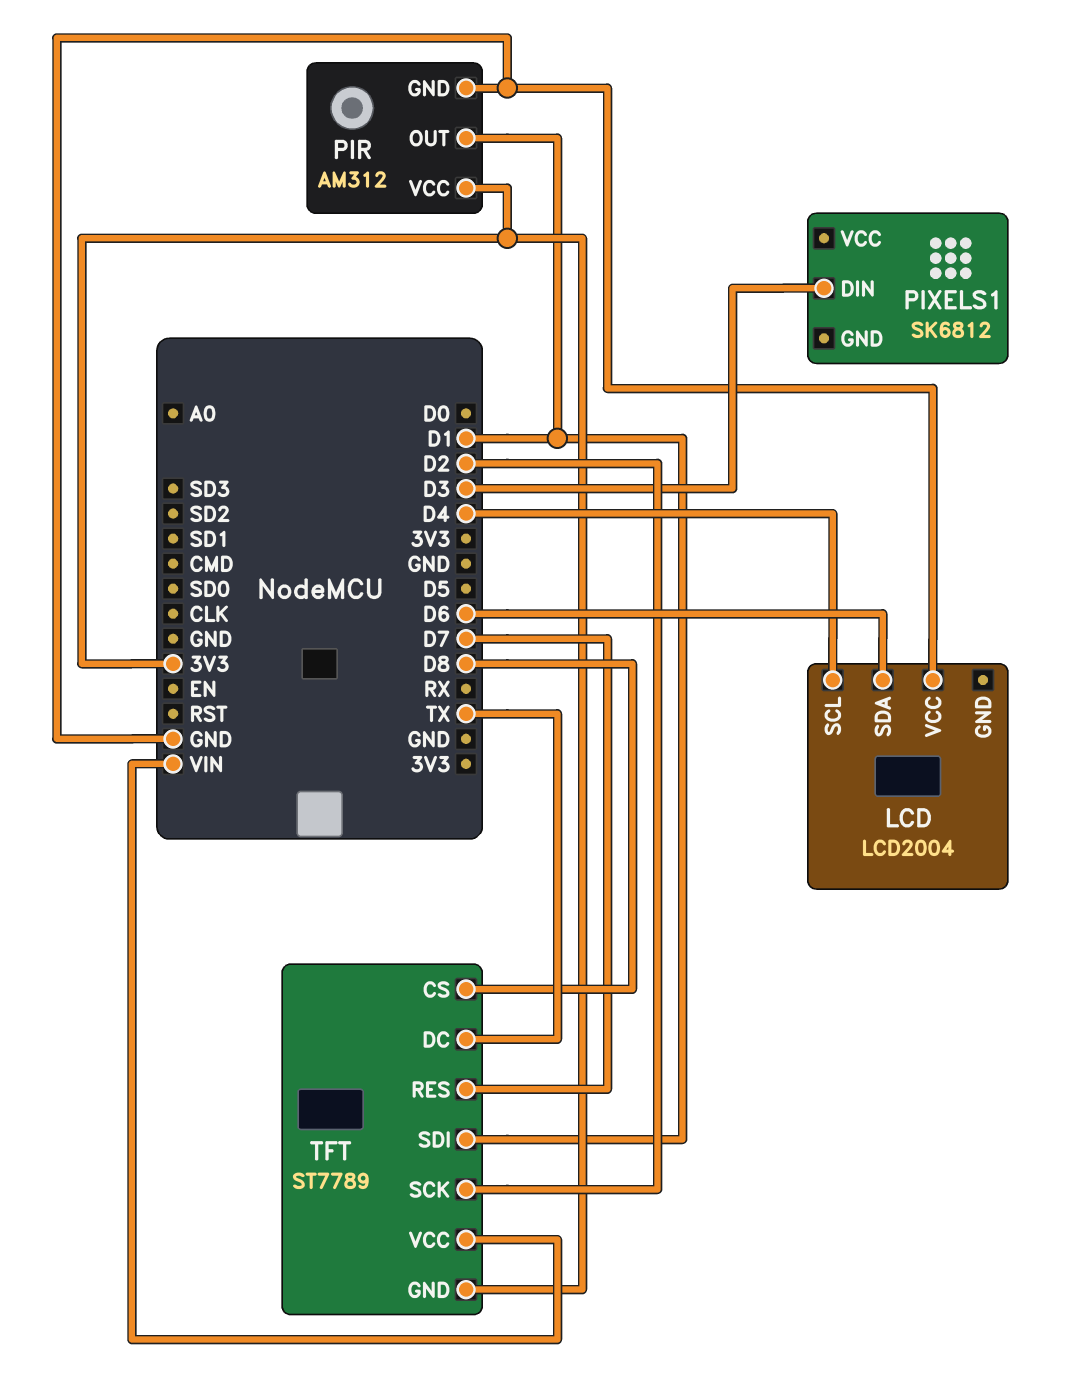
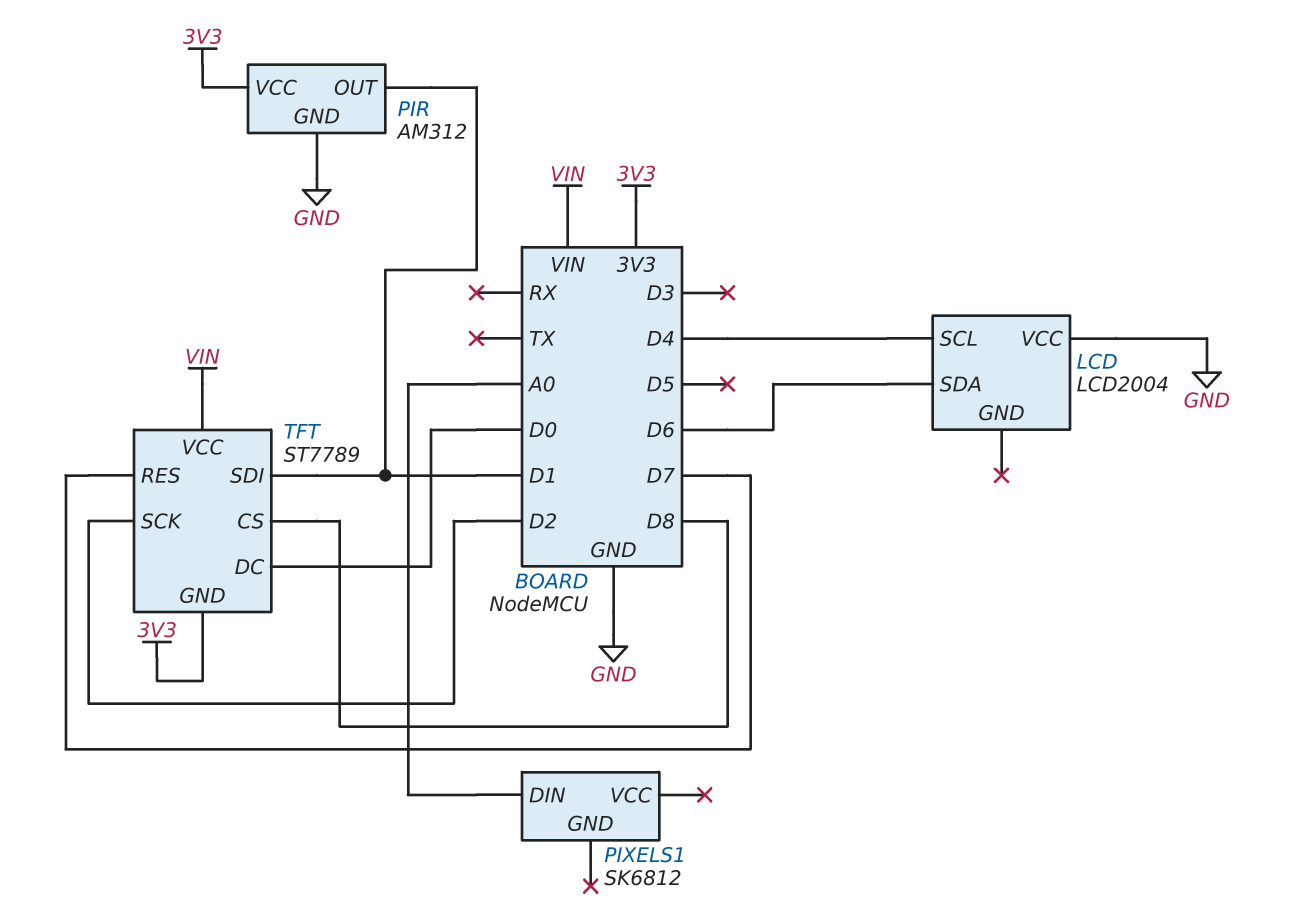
PIXELS1 pin DIN: D3 -> A0
TFT pin DC: TX -> D0

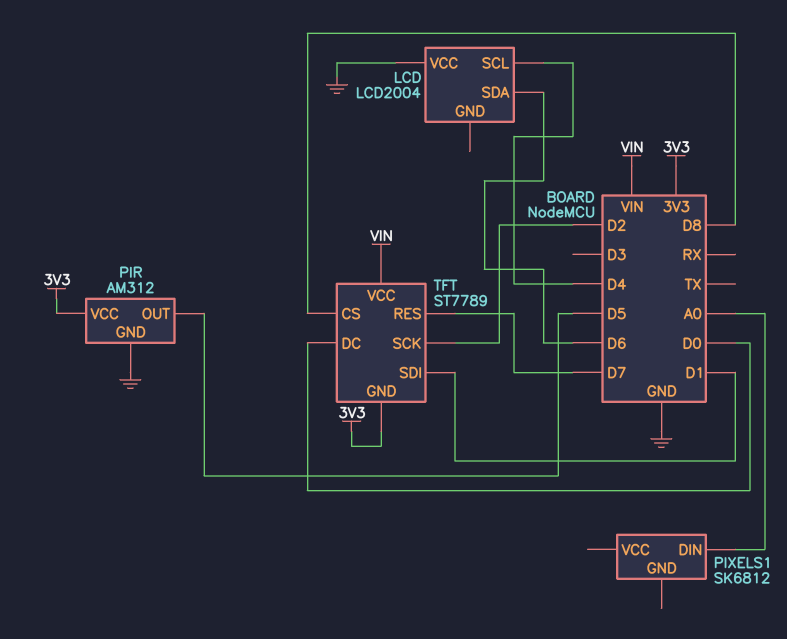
PIR pin OUT: D1 -> D5

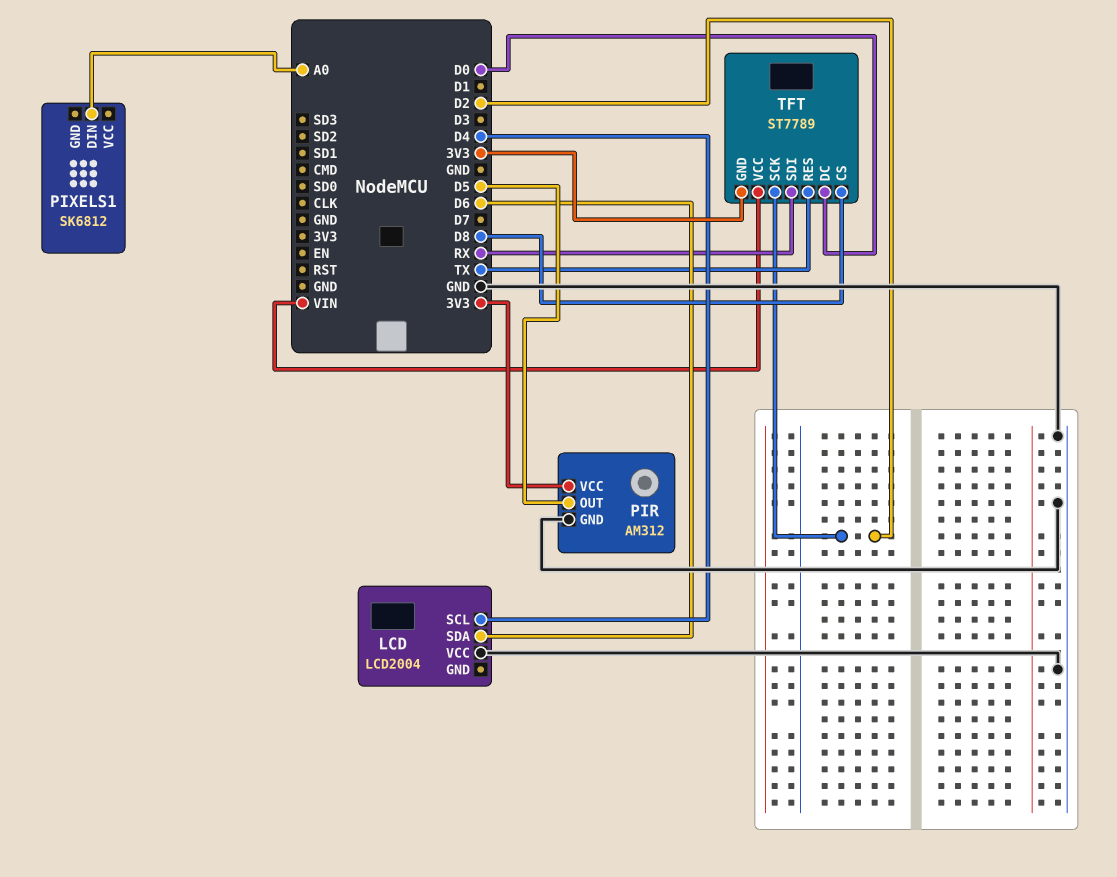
TFT pin RES: D7 -> TX
TFT pin SDI: D1 -> RX

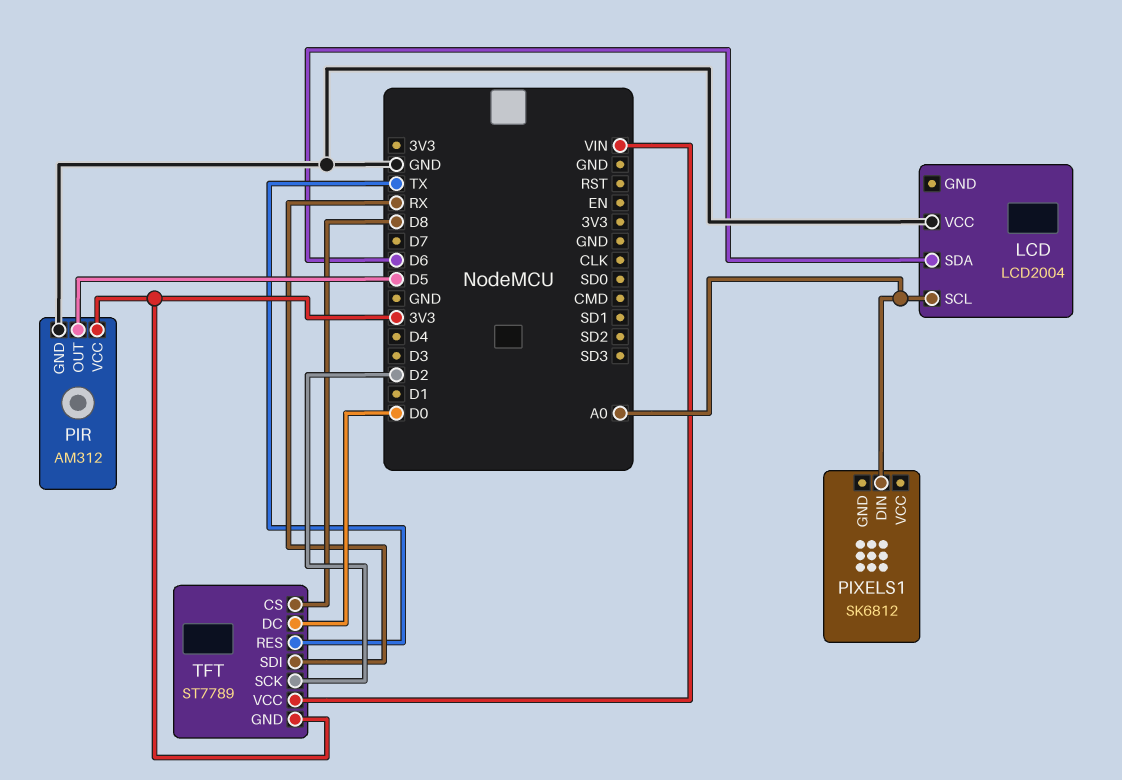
LCD pin SCL: D4 -> A0

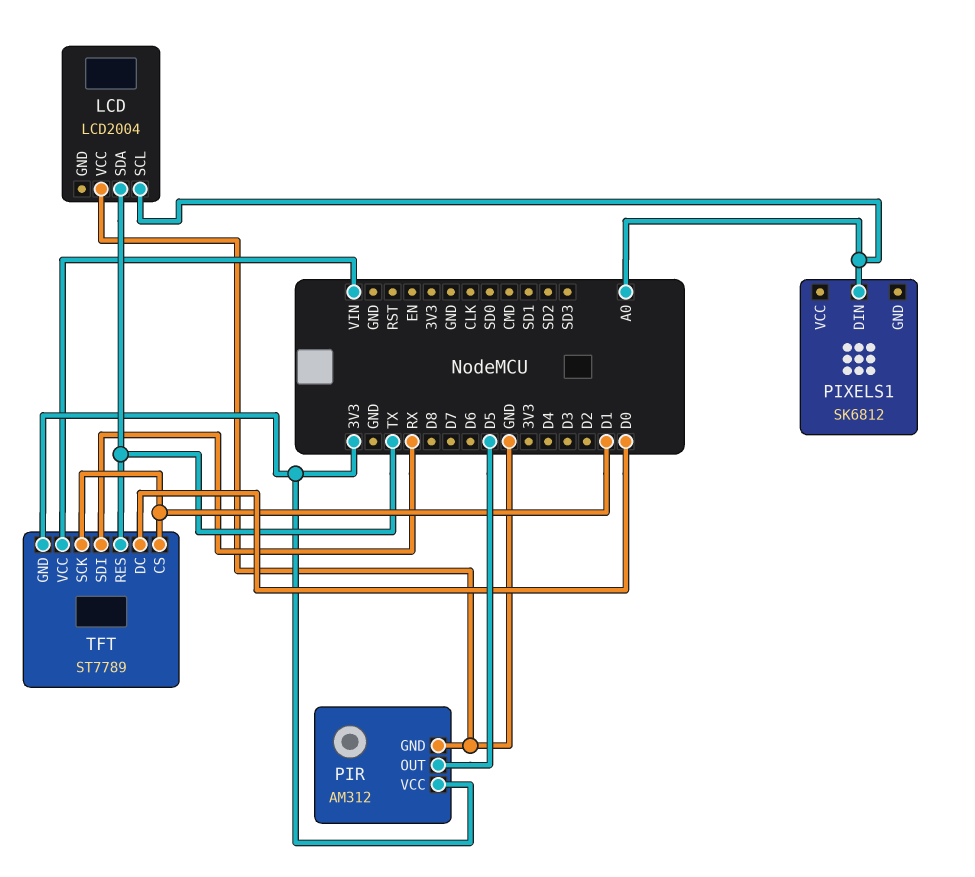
LCD pin SDA: D6 -> TX
TFT pin CS: D8 -> D1
TFT pin SCK: D2 -> D1

